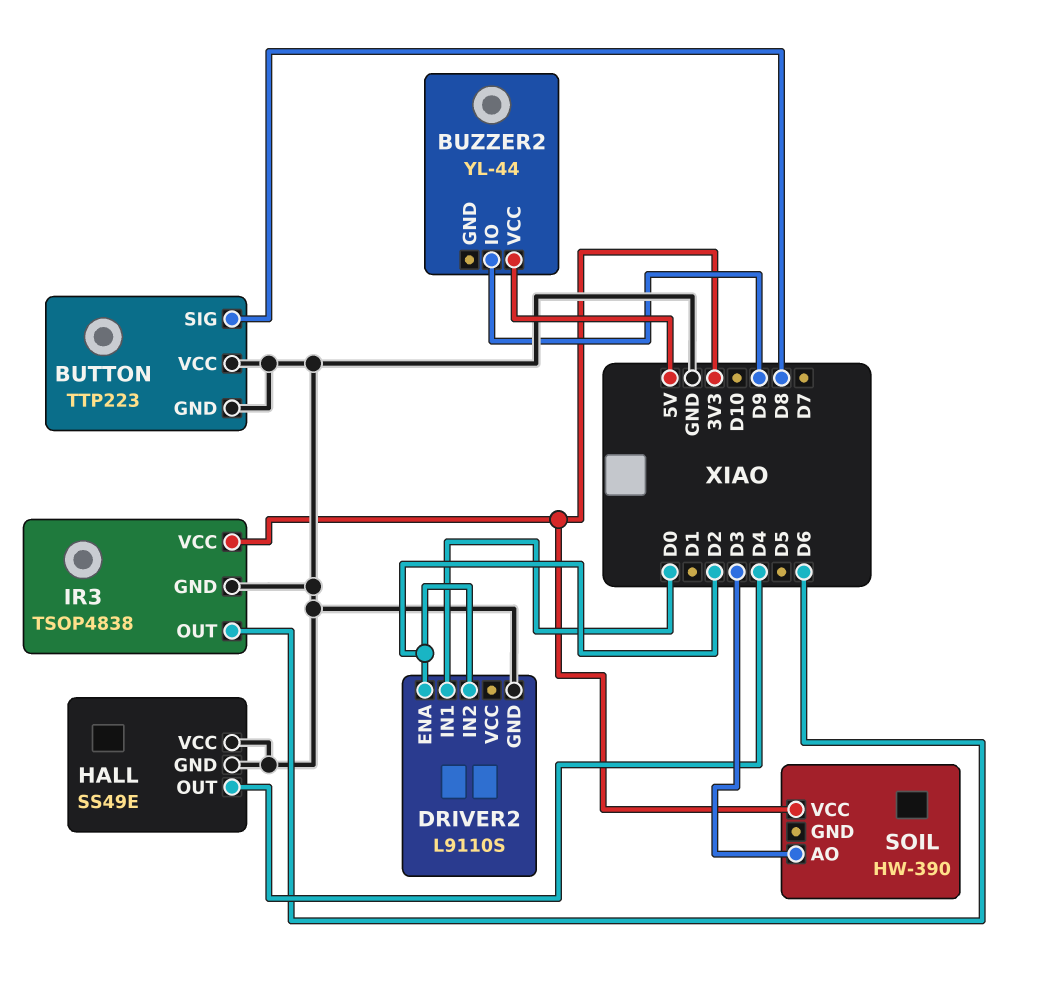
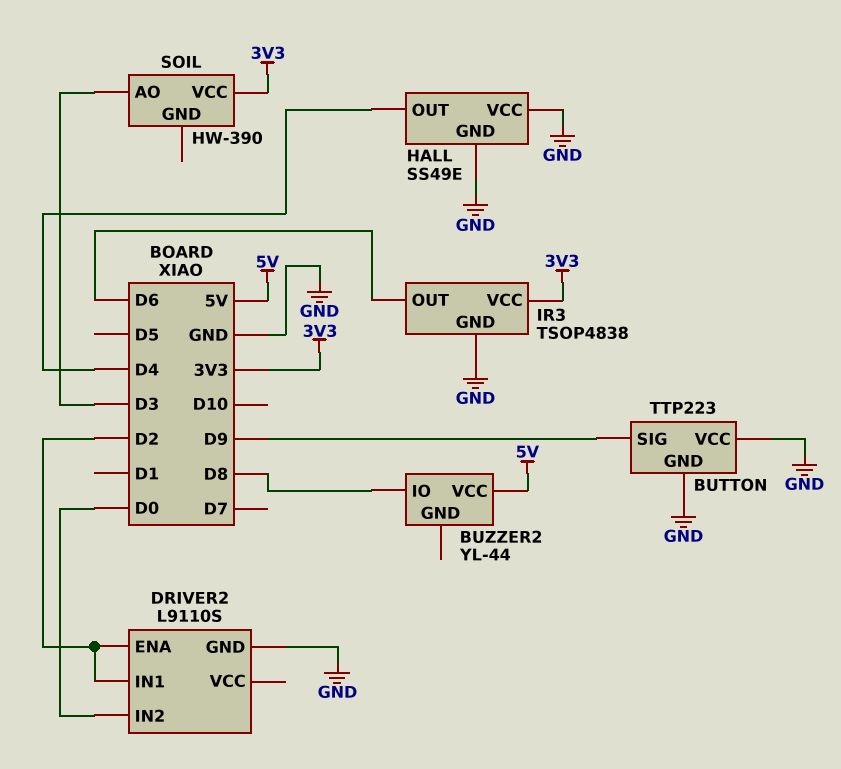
BUTTON pin SIG: D8 -> D9
BUZZER2 pin IO: D9 -> D8
DRIVER2 pin IN1: D0 -> D2
DRIVER2 pin IN2: D2 -> D0

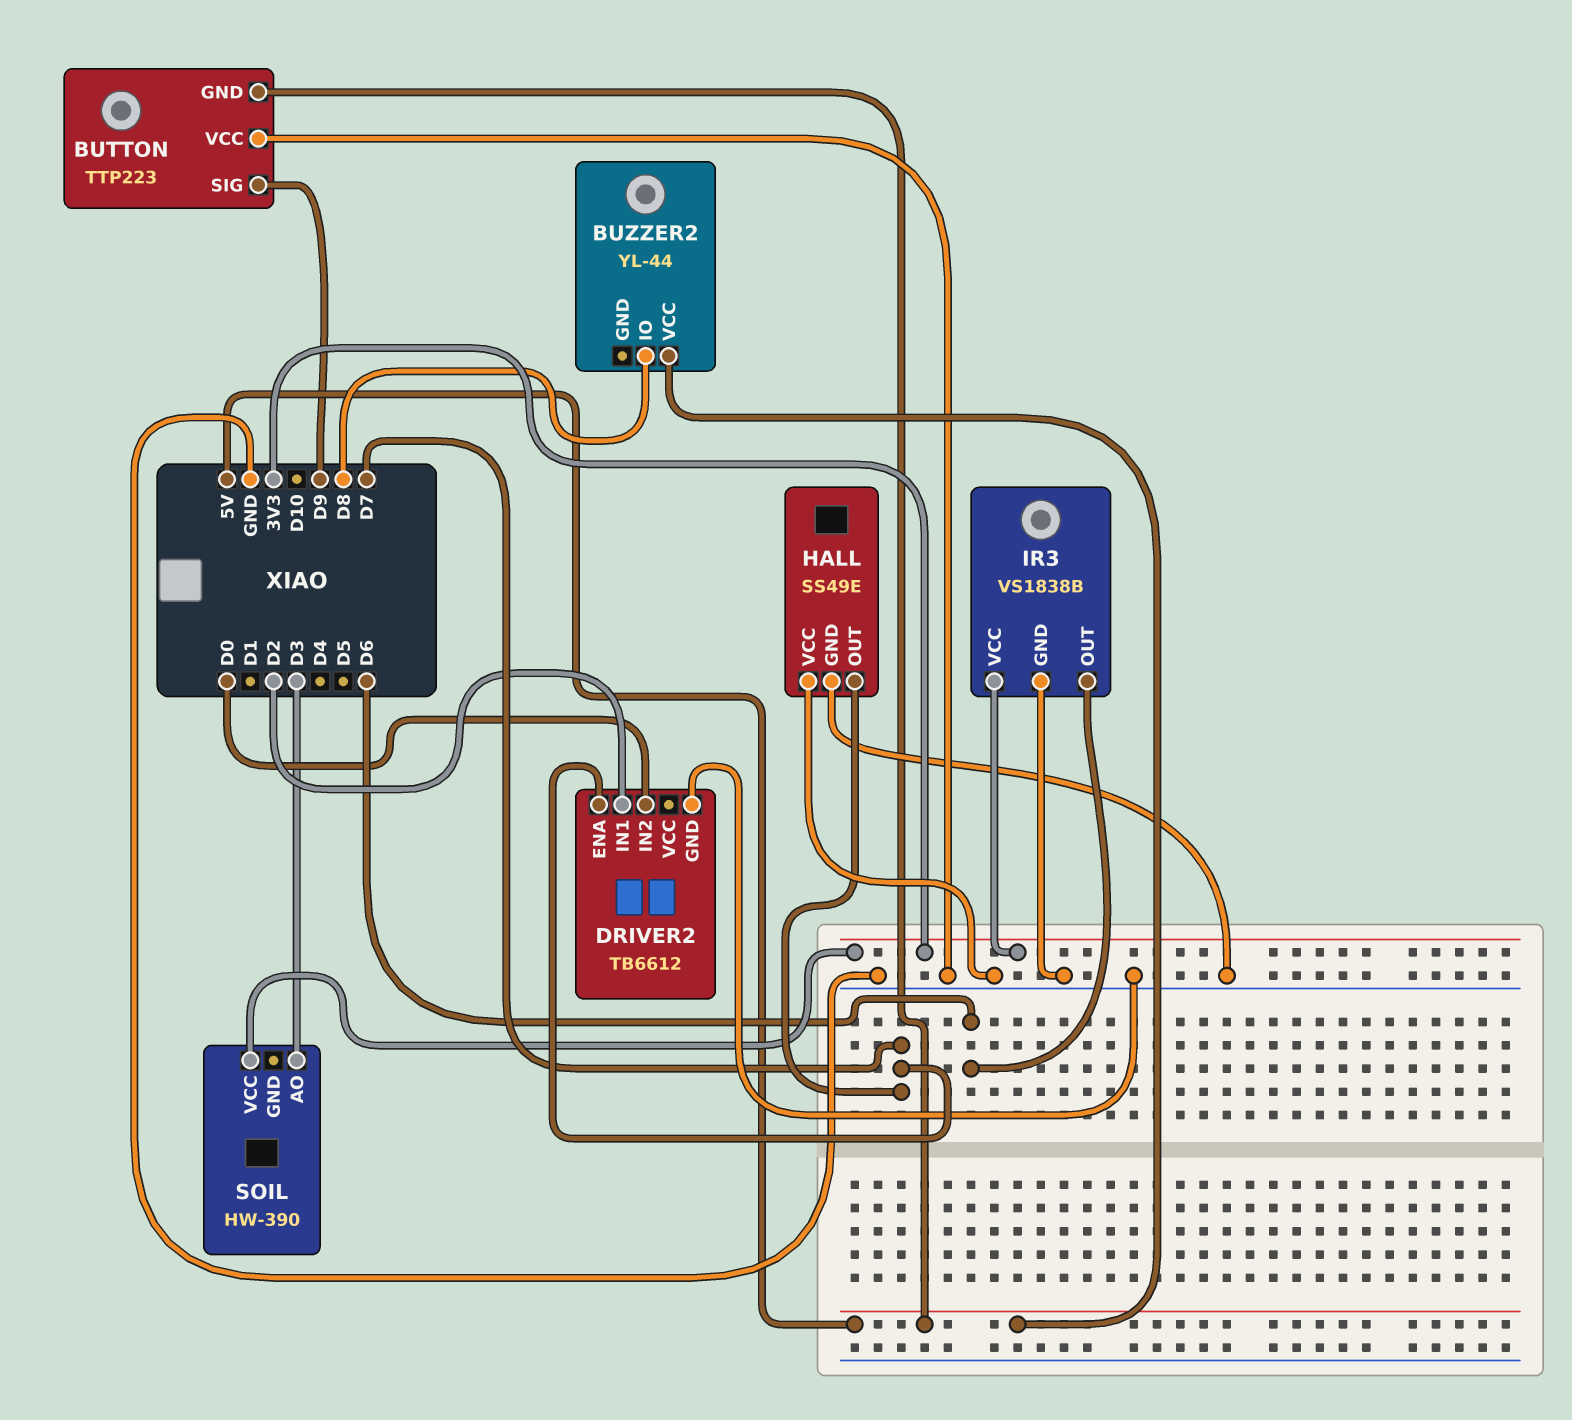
BUTTON pin GND: GND -> 5V
DRIVER2: L9110S -> TB6612
DRIVER2 pin ENA: D2 -> D7
HALL pin OUT: D4 -> D7
IR3: TSOP4838 -> VS1838B

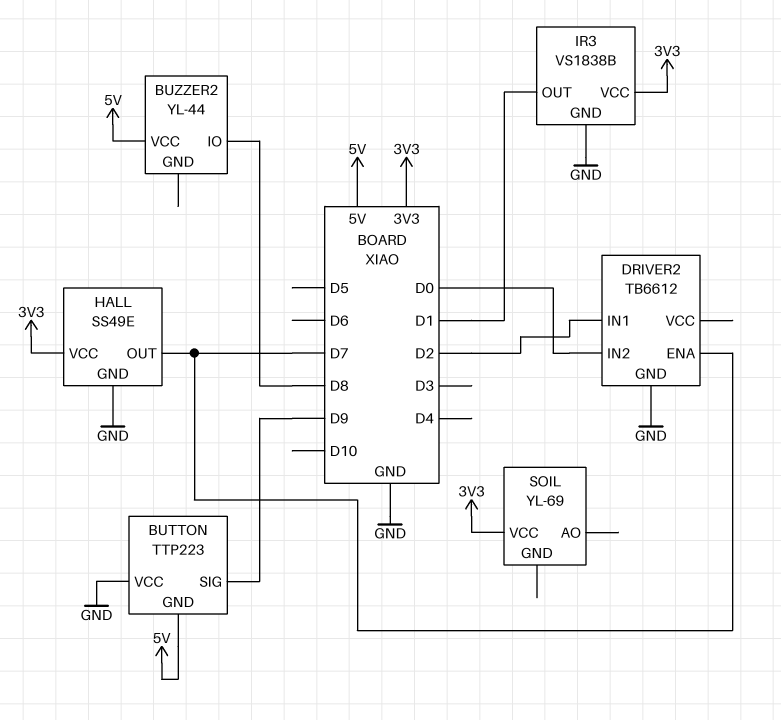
HALL pin VCC: GND -> 3V3
IR3 pin OUT: D6 -> D1
SOIL: HW-390 -> YL-69
SOIL pin AO: D3 -> none

